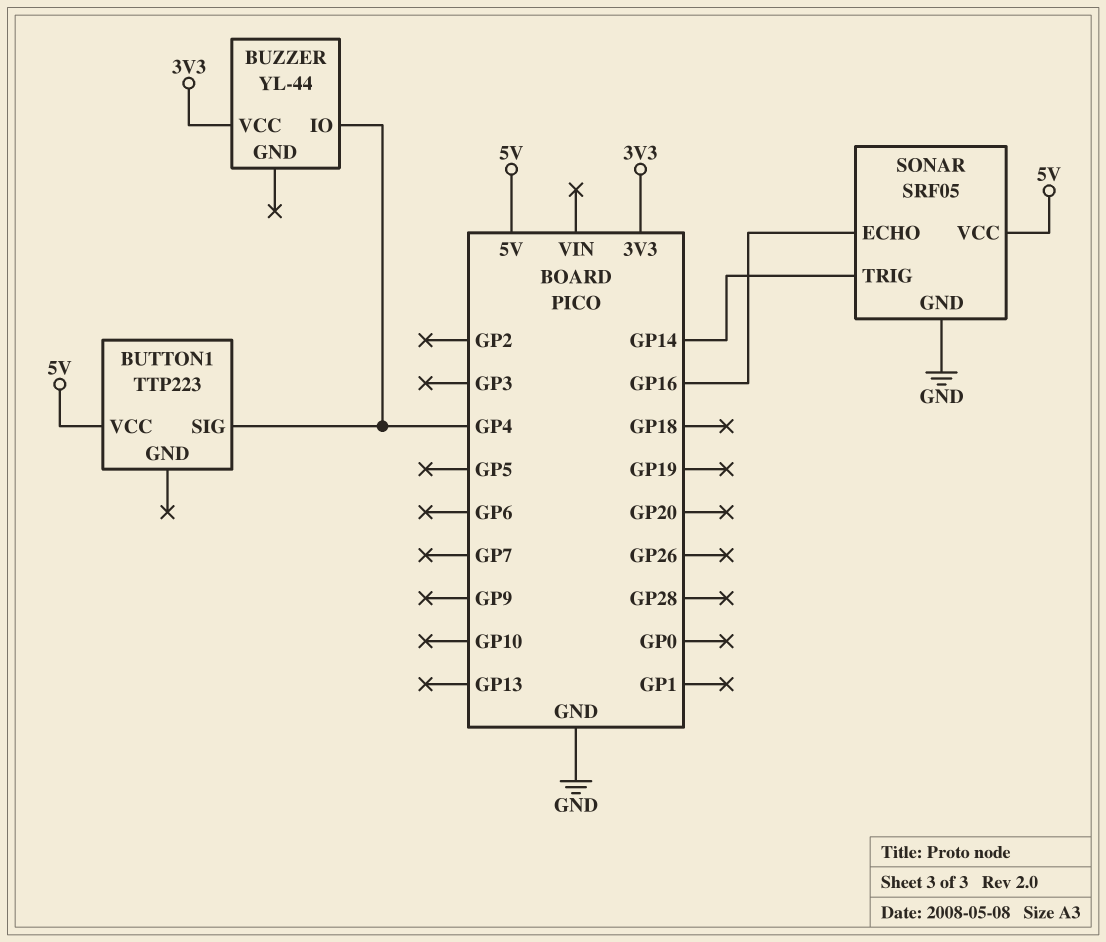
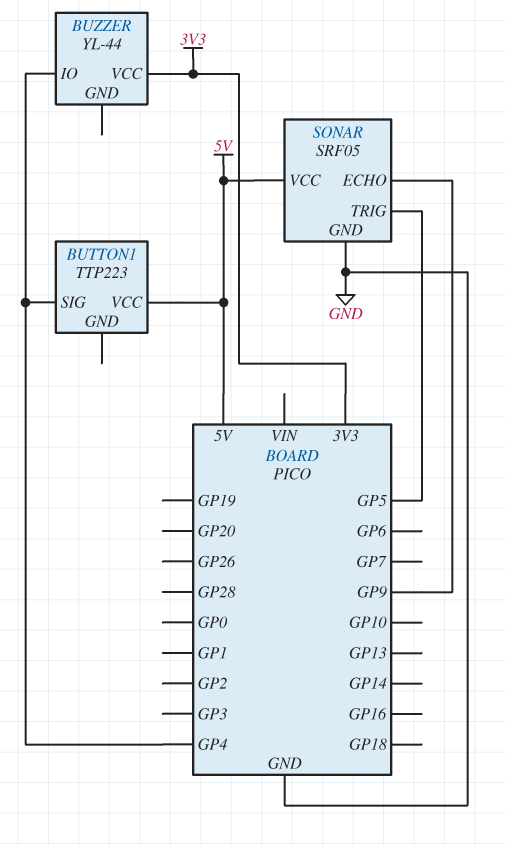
SONAR pin ECHO: GP16 -> GP9
SONAR pin TRIG: GP14 -> GP5

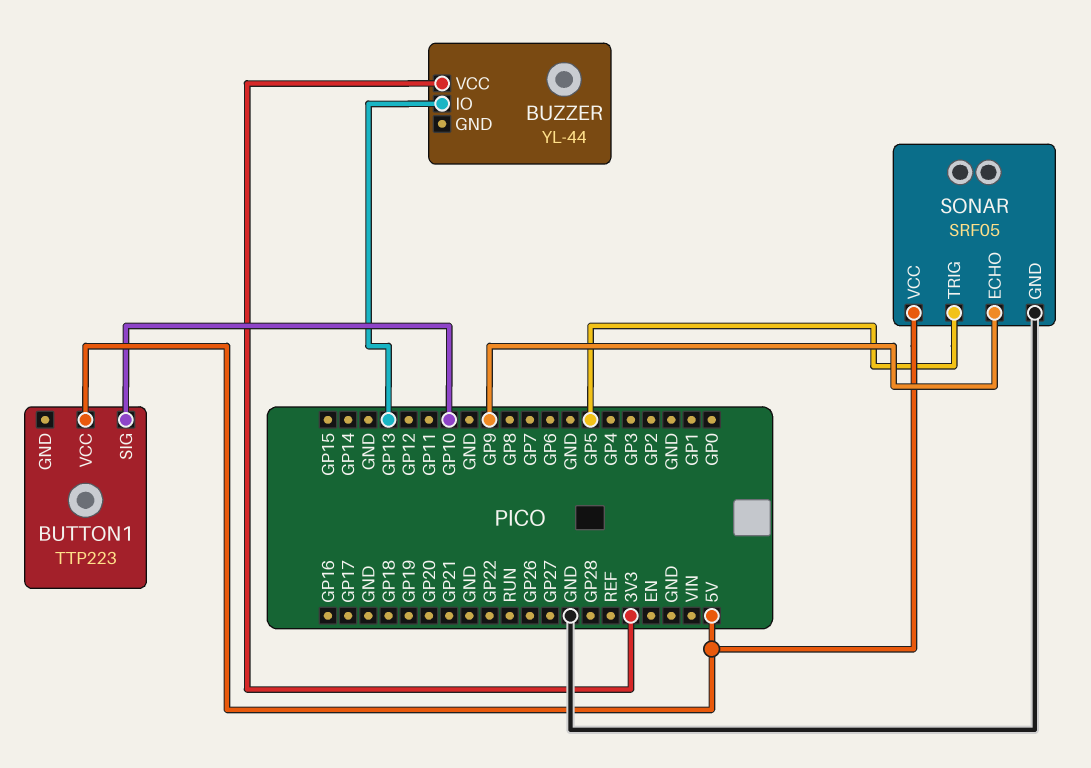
BUTTON1 pin SIG: GP4 -> GP10
BUZZER pin IO: GP4 -> GP13

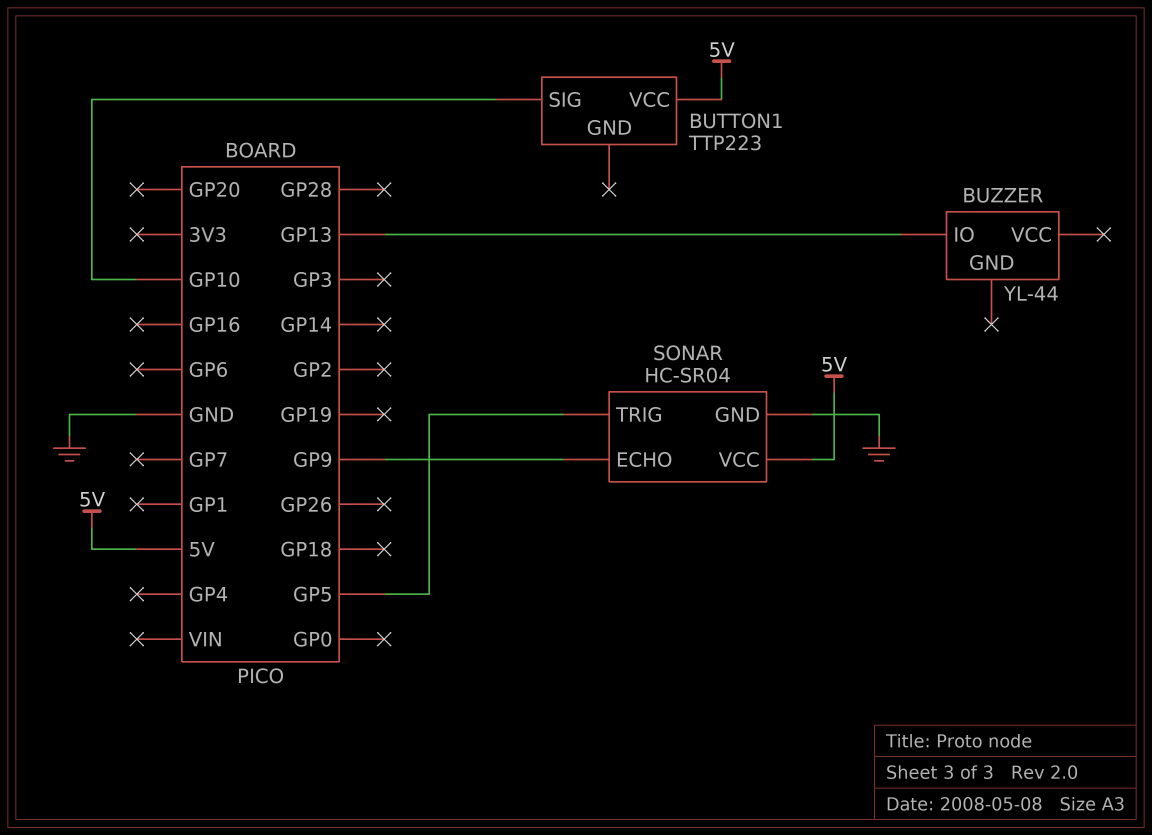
BUZZER pin VCC: 3V3 -> none
SONAR: SRF05 -> HC-SR04

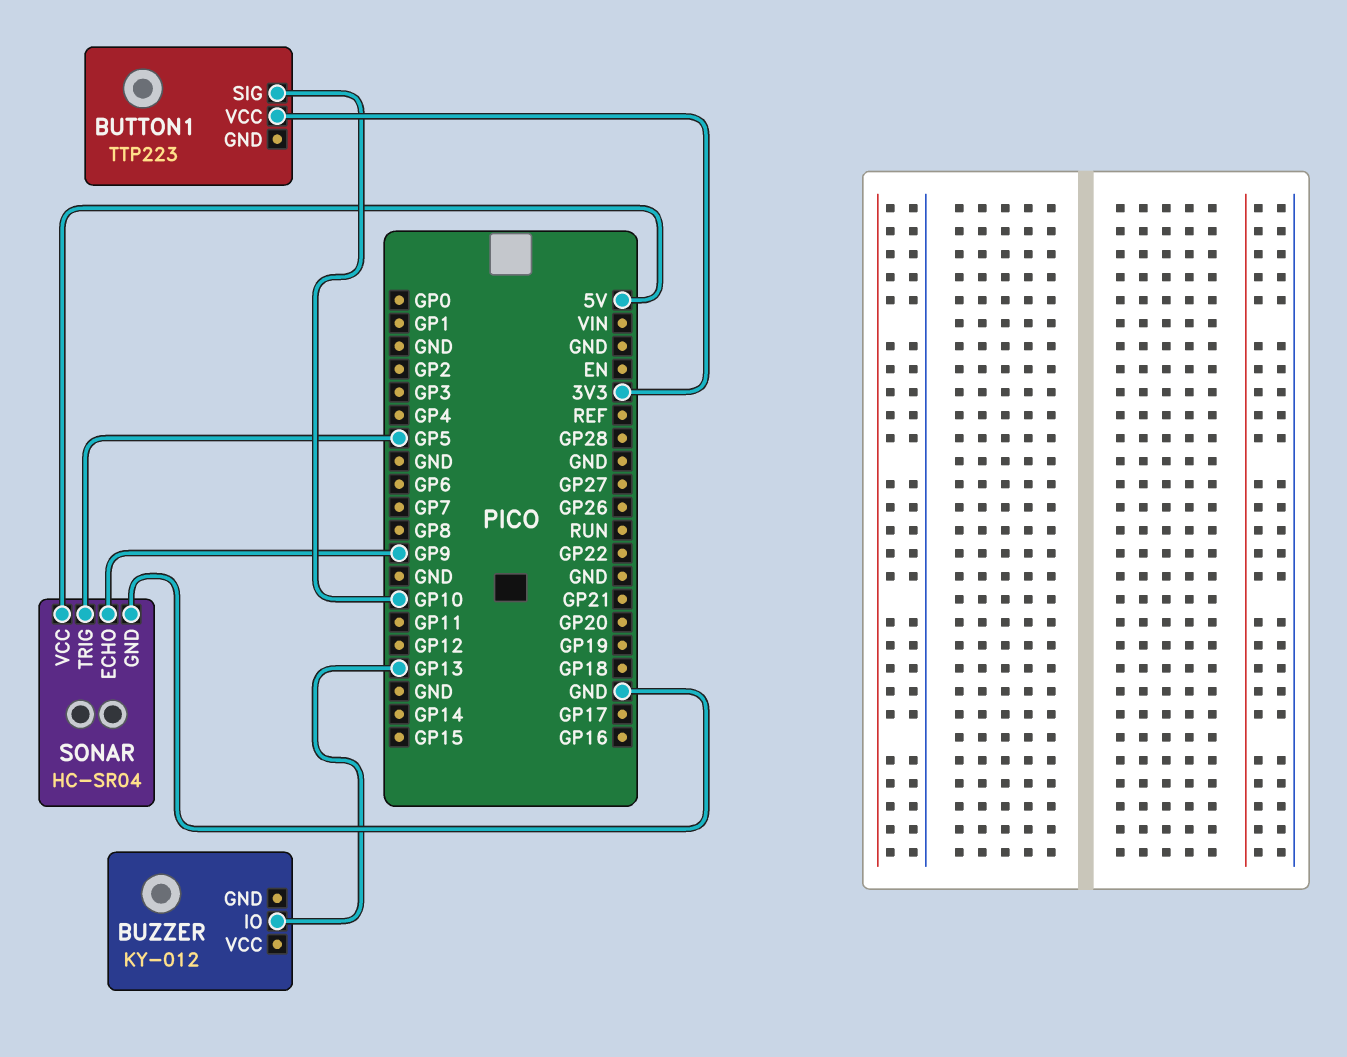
BUTTON1 pin VCC: 5V -> 3V3
BUZZER: YL-44 -> KY-012

